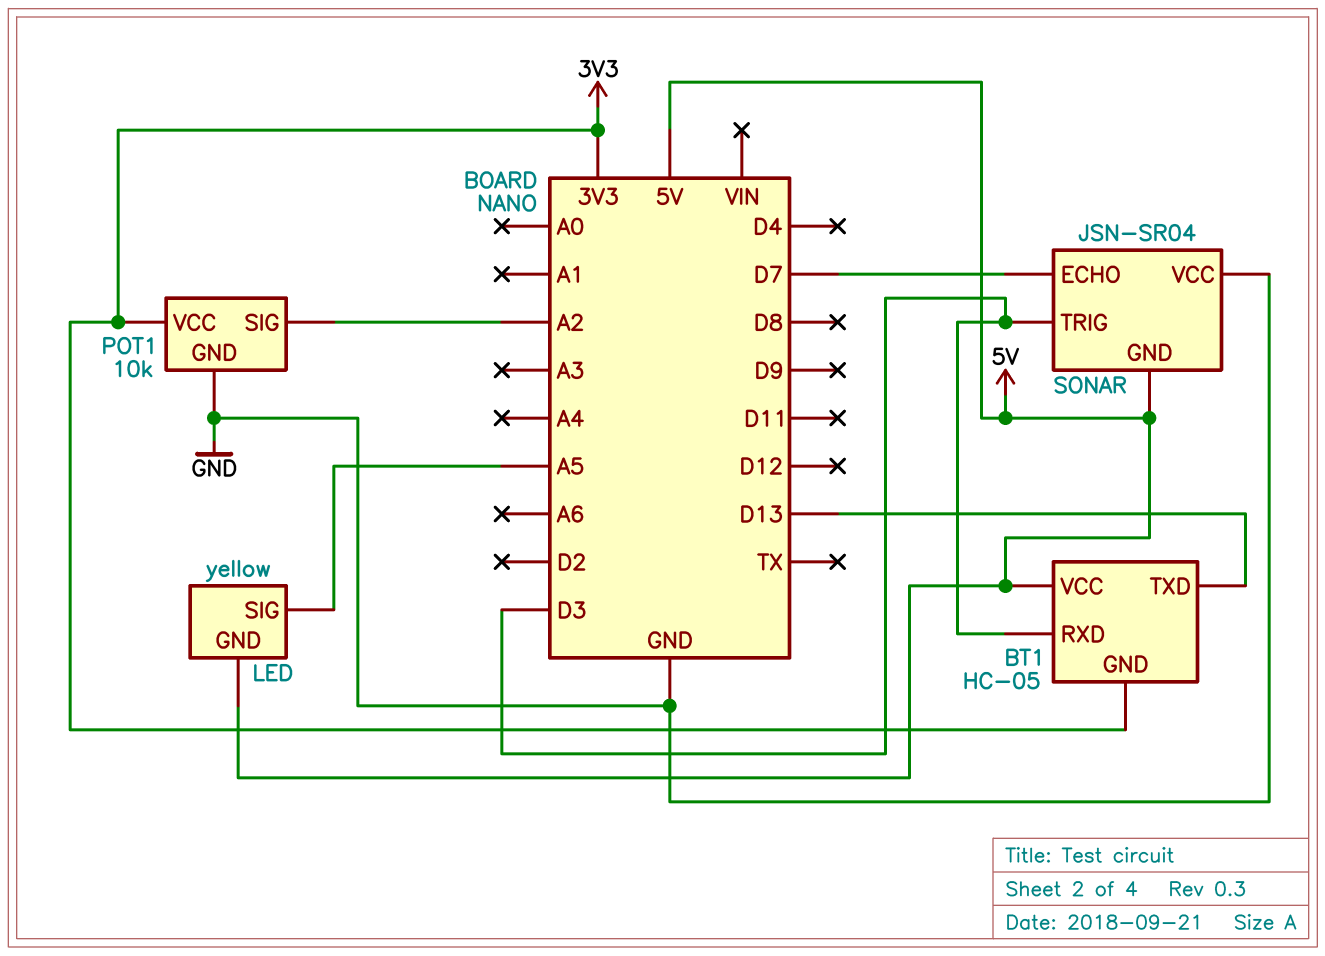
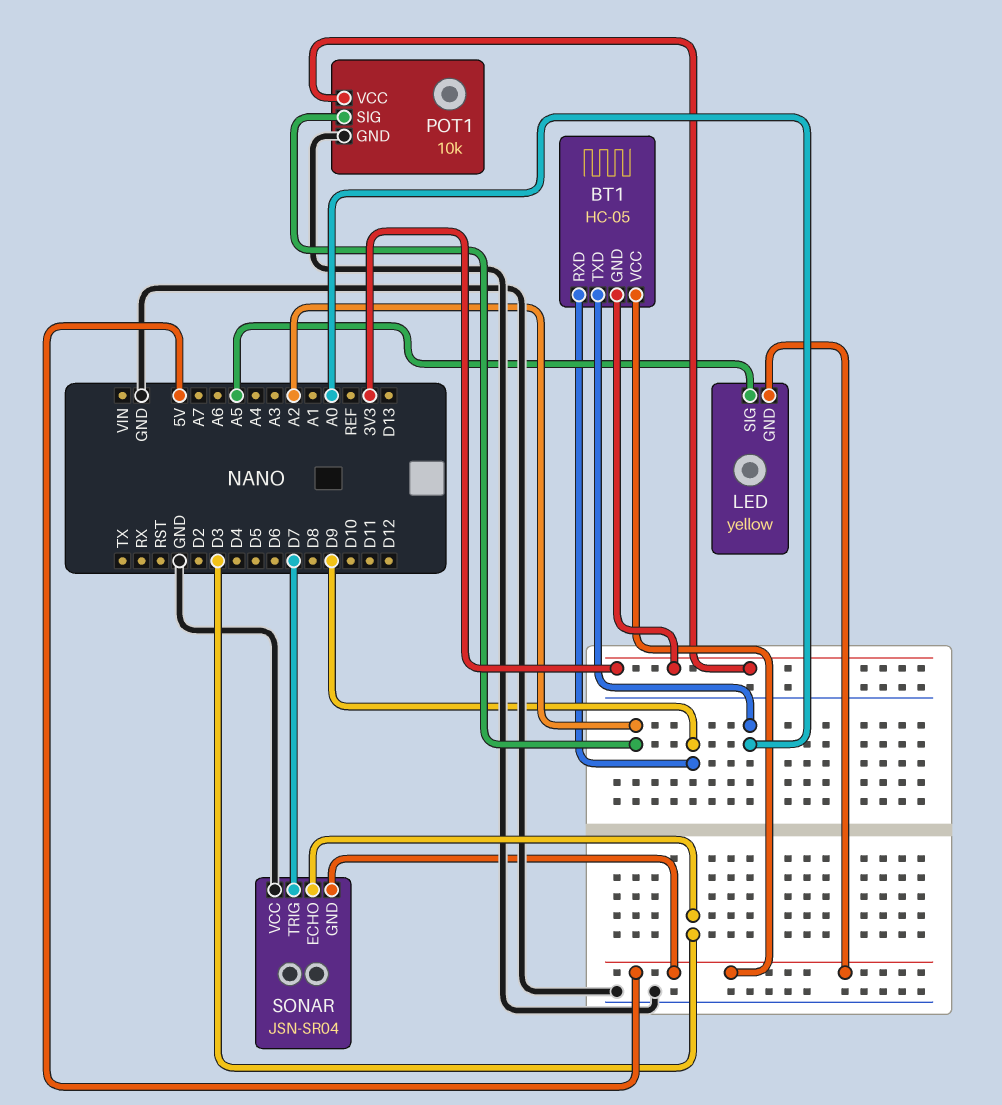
BT1 pin RXD: D3 -> D9
BT1 pin TXD: D13 -> A0
SONAR pin ECHO: D7 -> D3
SONAR pin TRIG: D3 -> D7

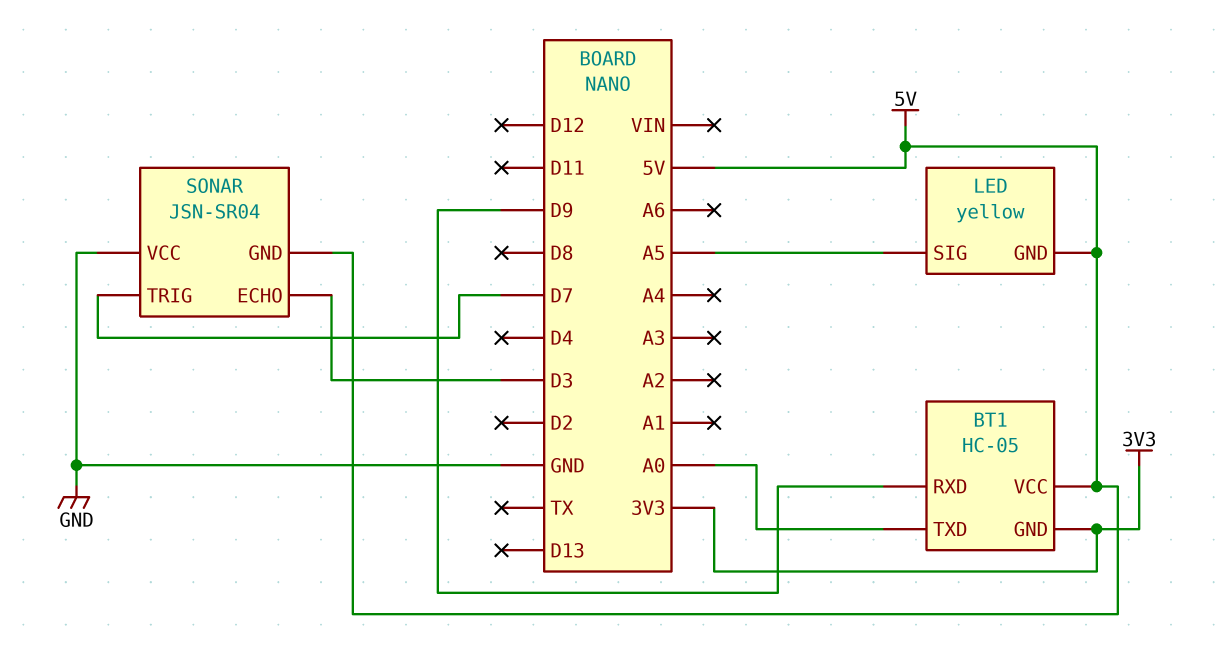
POT1: 10k -> none
POT1 pin GND: GND -> none
POT1 pin SIG: A2 -> none
POT1 pin VCC: 3V3 -> none

